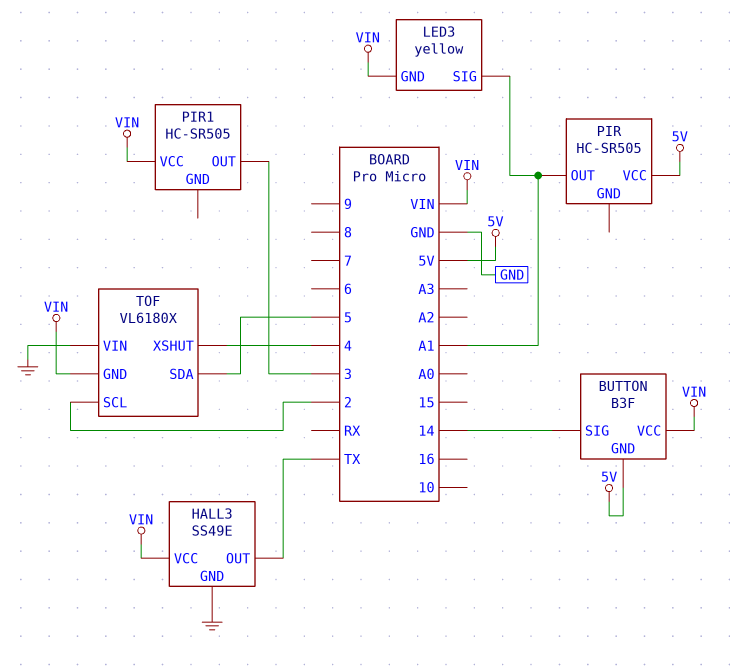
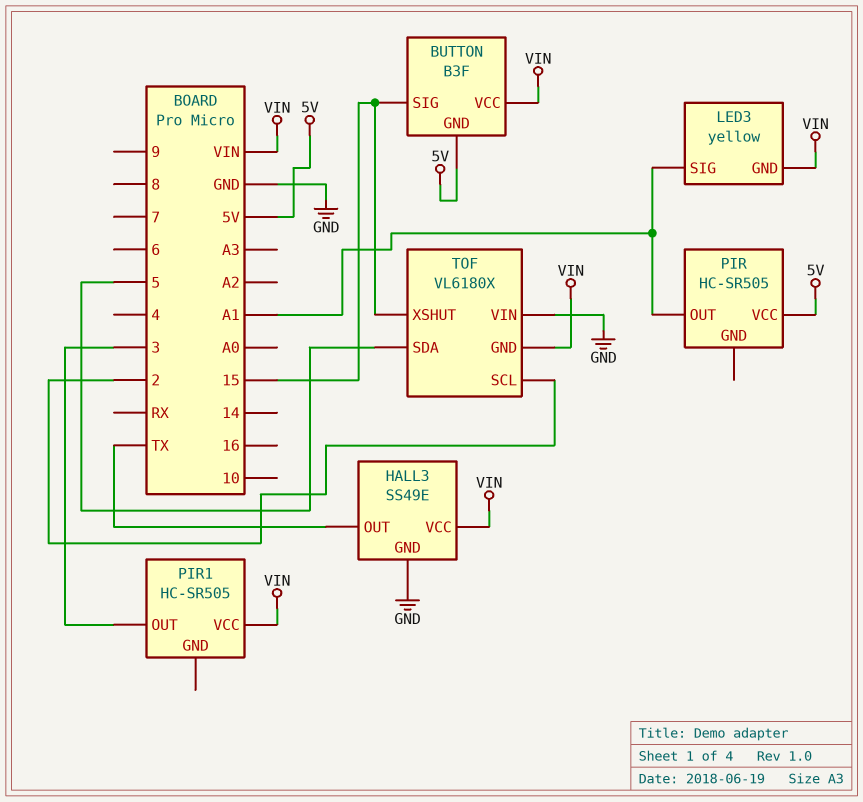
BUTTON pin SIG: 14 -> 15
TOF pin XSHUT: 4 -> 15

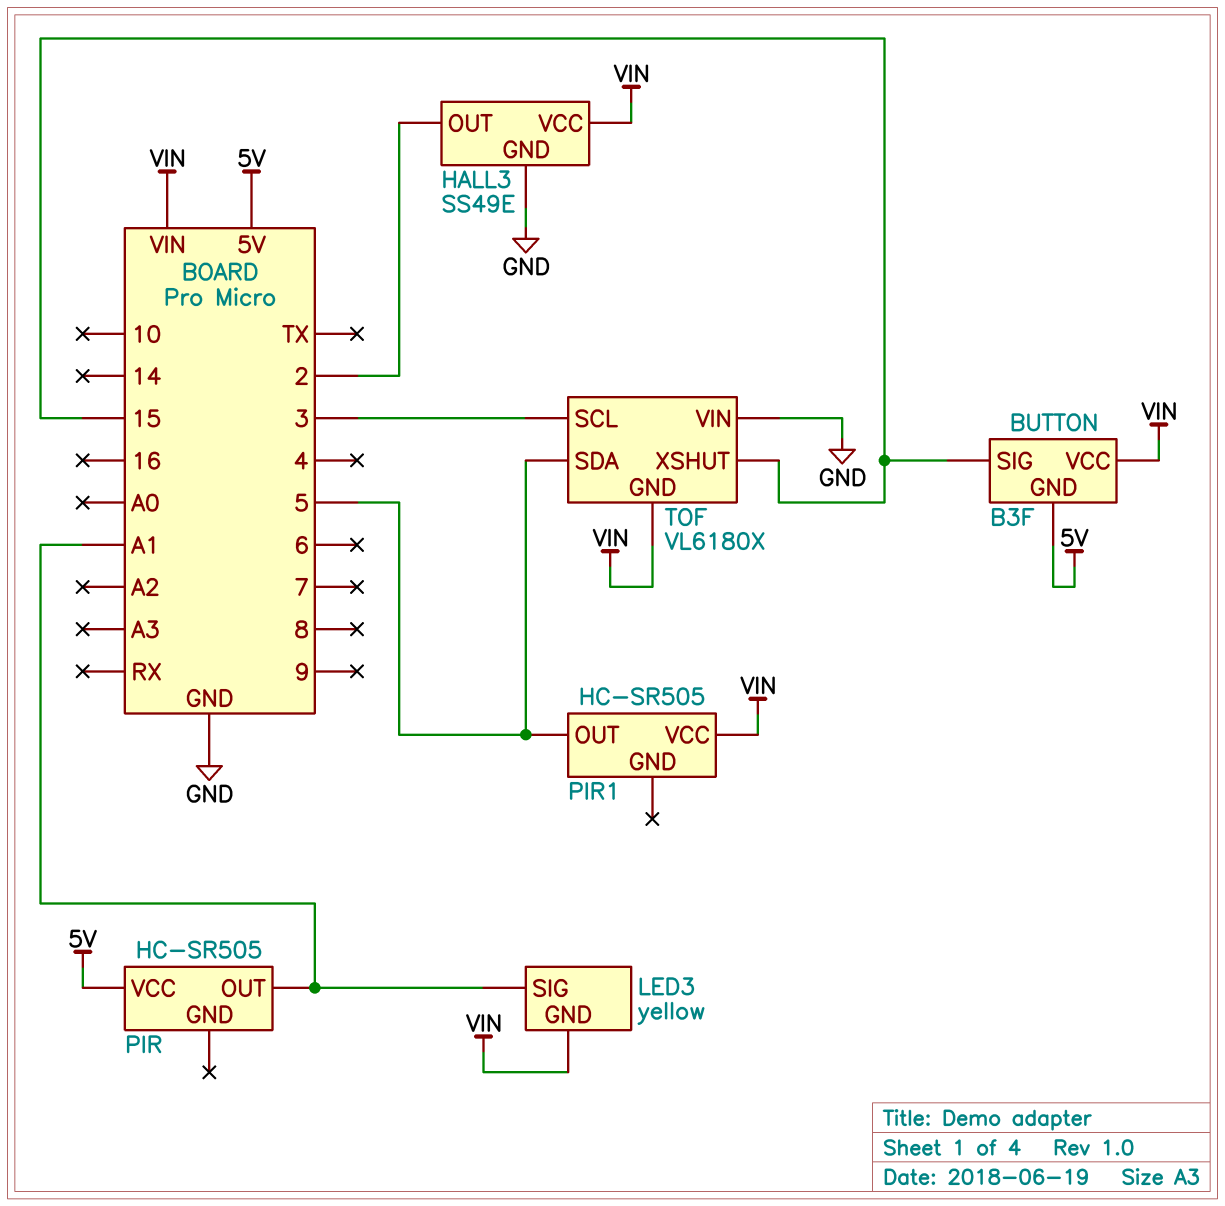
HALL3 pin OUT: TX -> 2
PIR1 pin OUT: 3 -> 5
TOF pin SCL: 2 -> 3

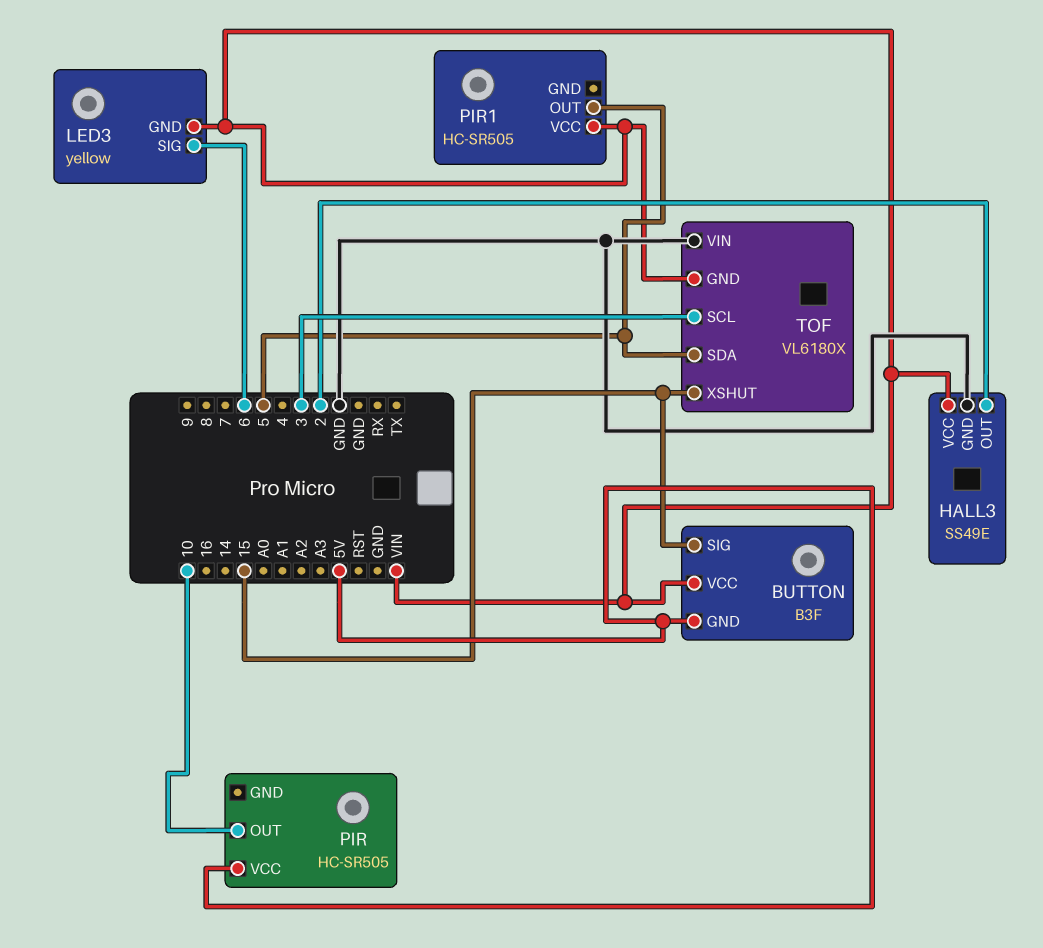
LED3 pin SIG: A1 -> 6
PIR pin OUT: A1 -> 10

